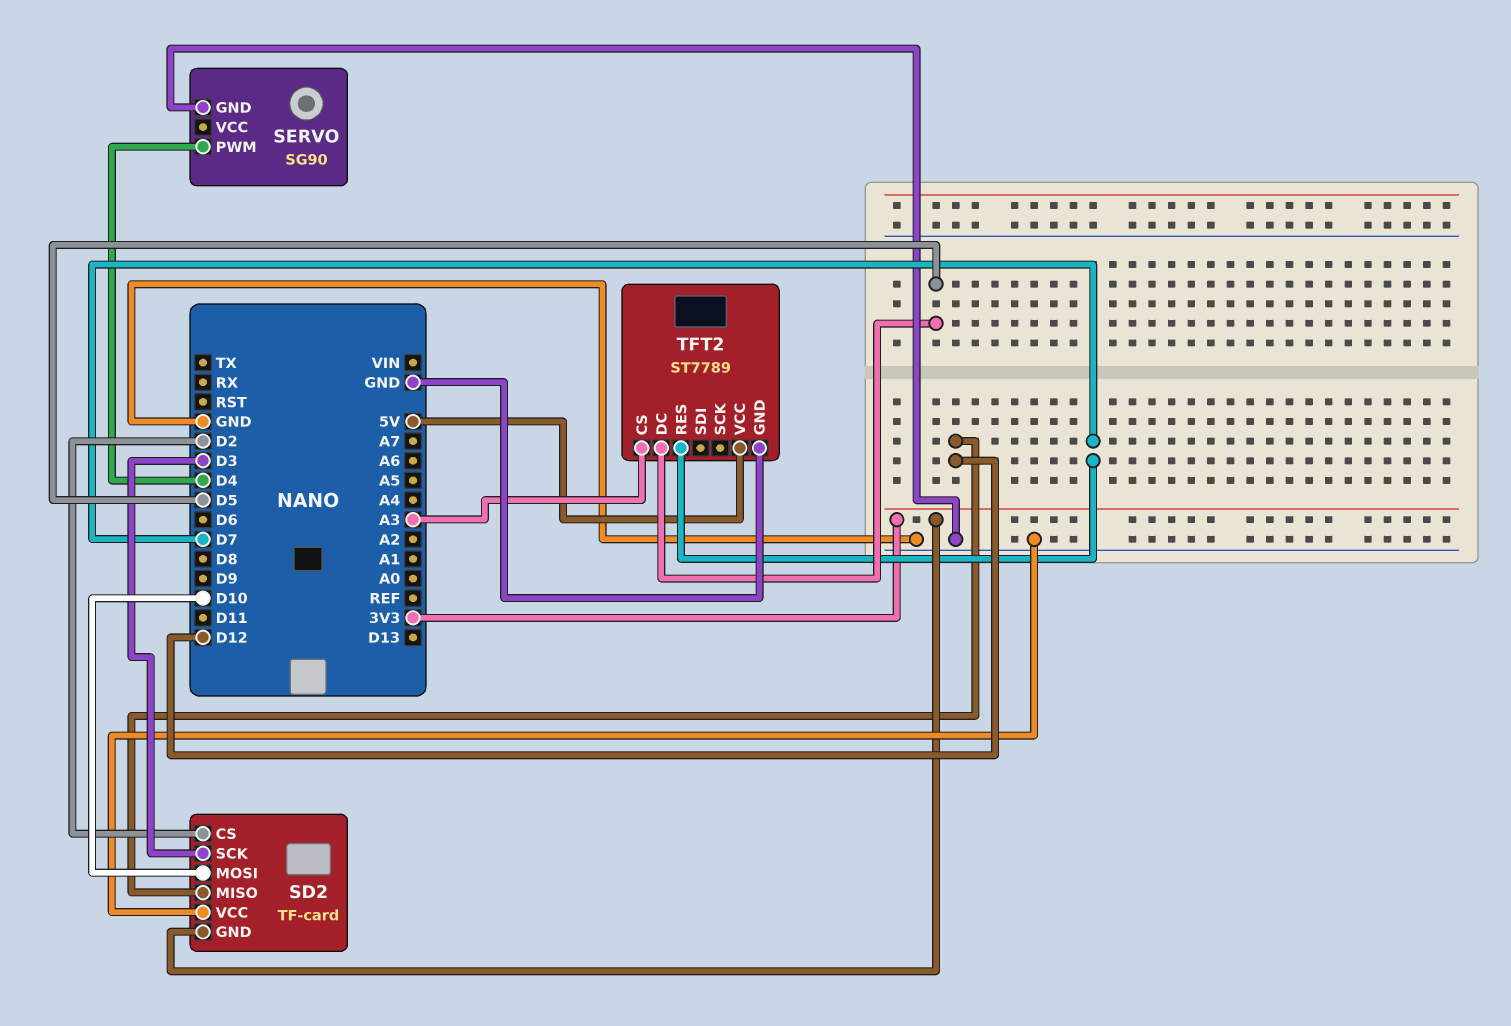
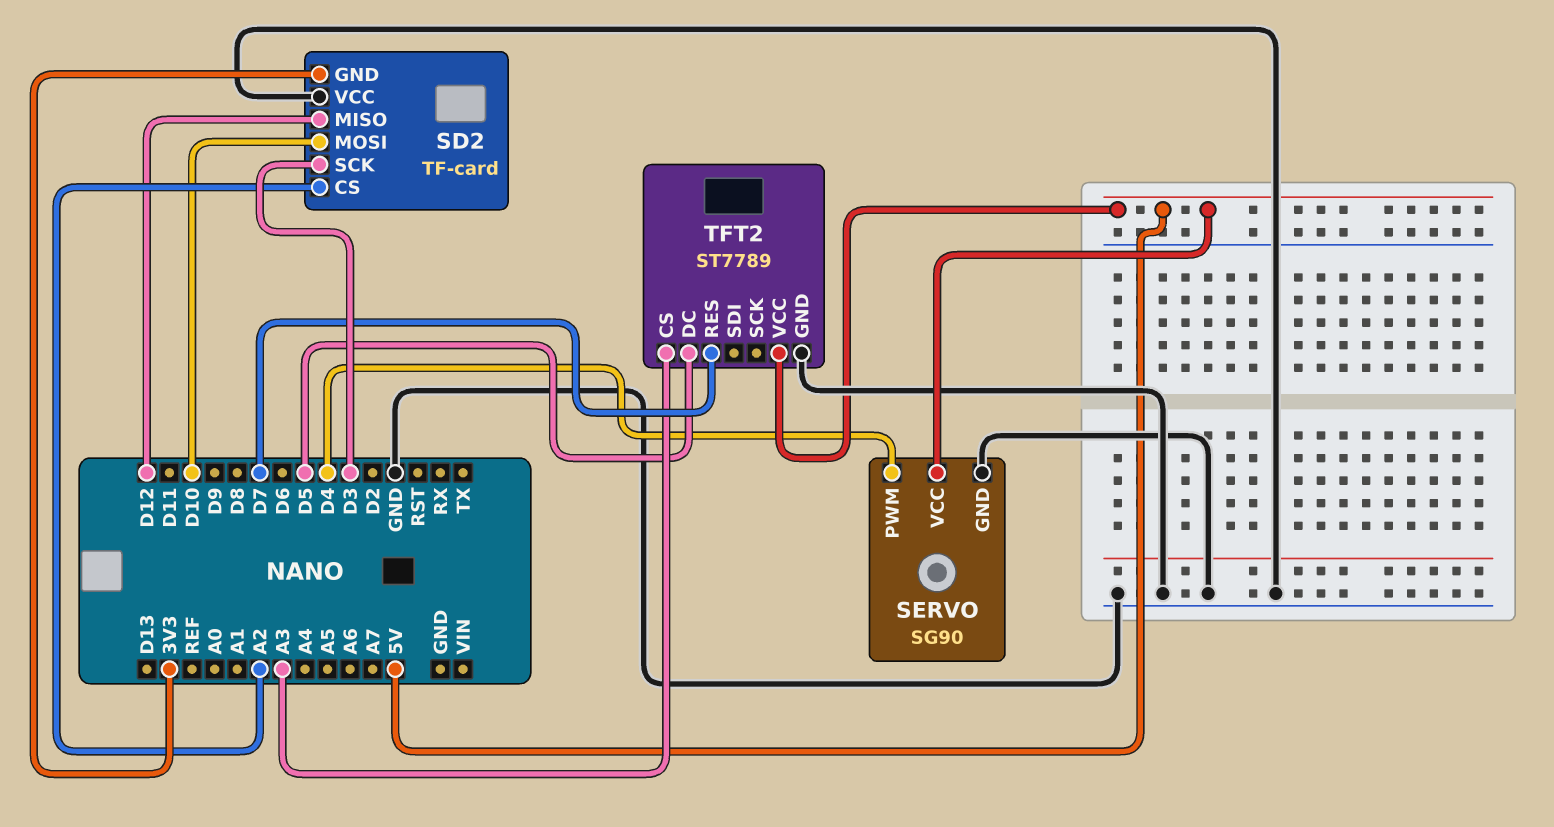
SD2 pin CS: D2 -> A2
SERVO pin VCC: none -> 5V

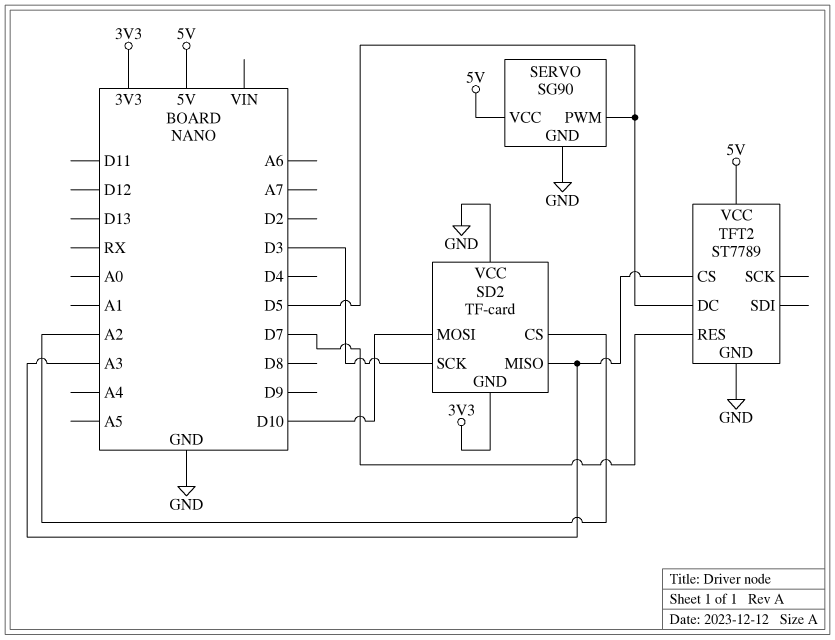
SD2 pin MISO: D12 -> A3
SERVO pin PWM: D4 -> D5

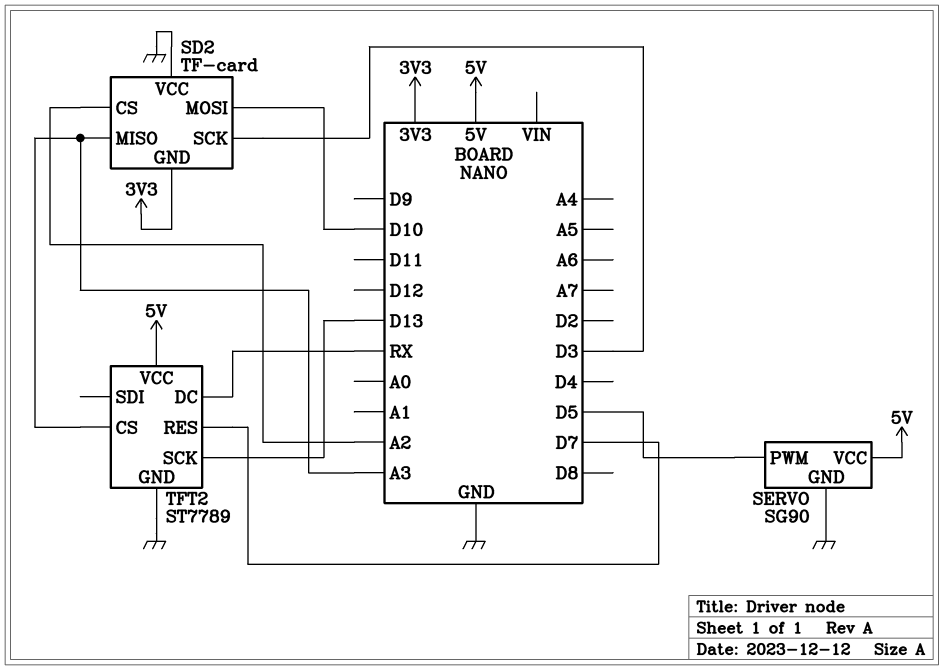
TFT2 pin DC: D5 -> RX
TFT2 pin SCK: none -> D13

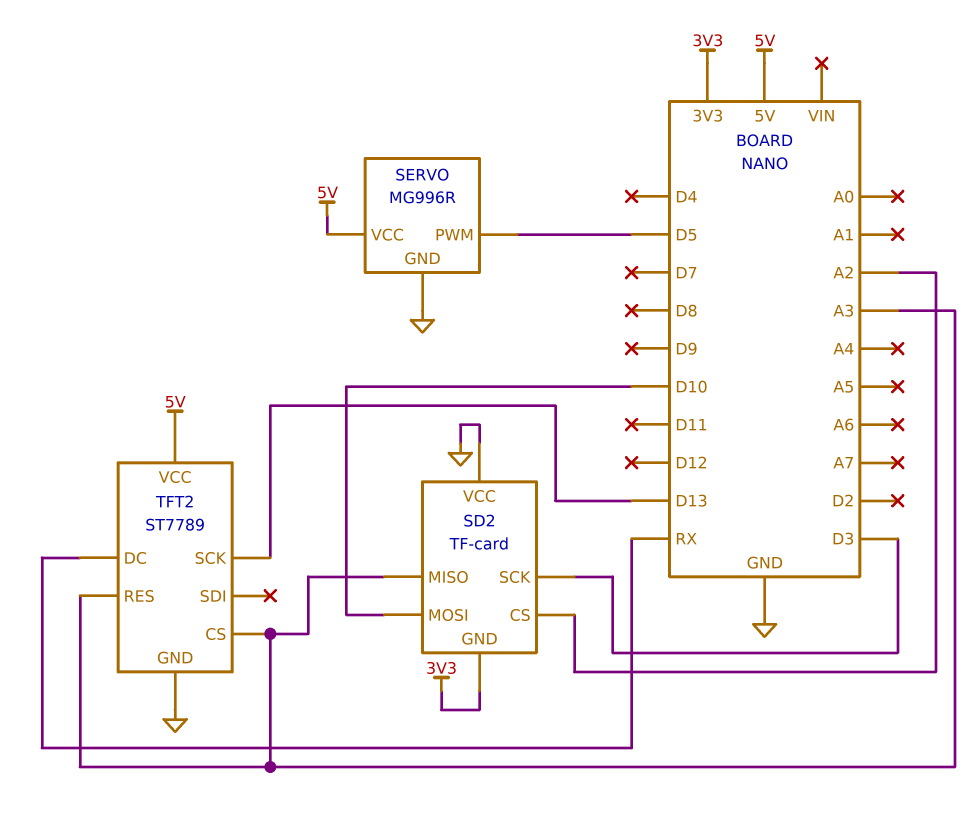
SERVO: SG90 -> MG996R
TFT2 pin RES: D7 -> A3

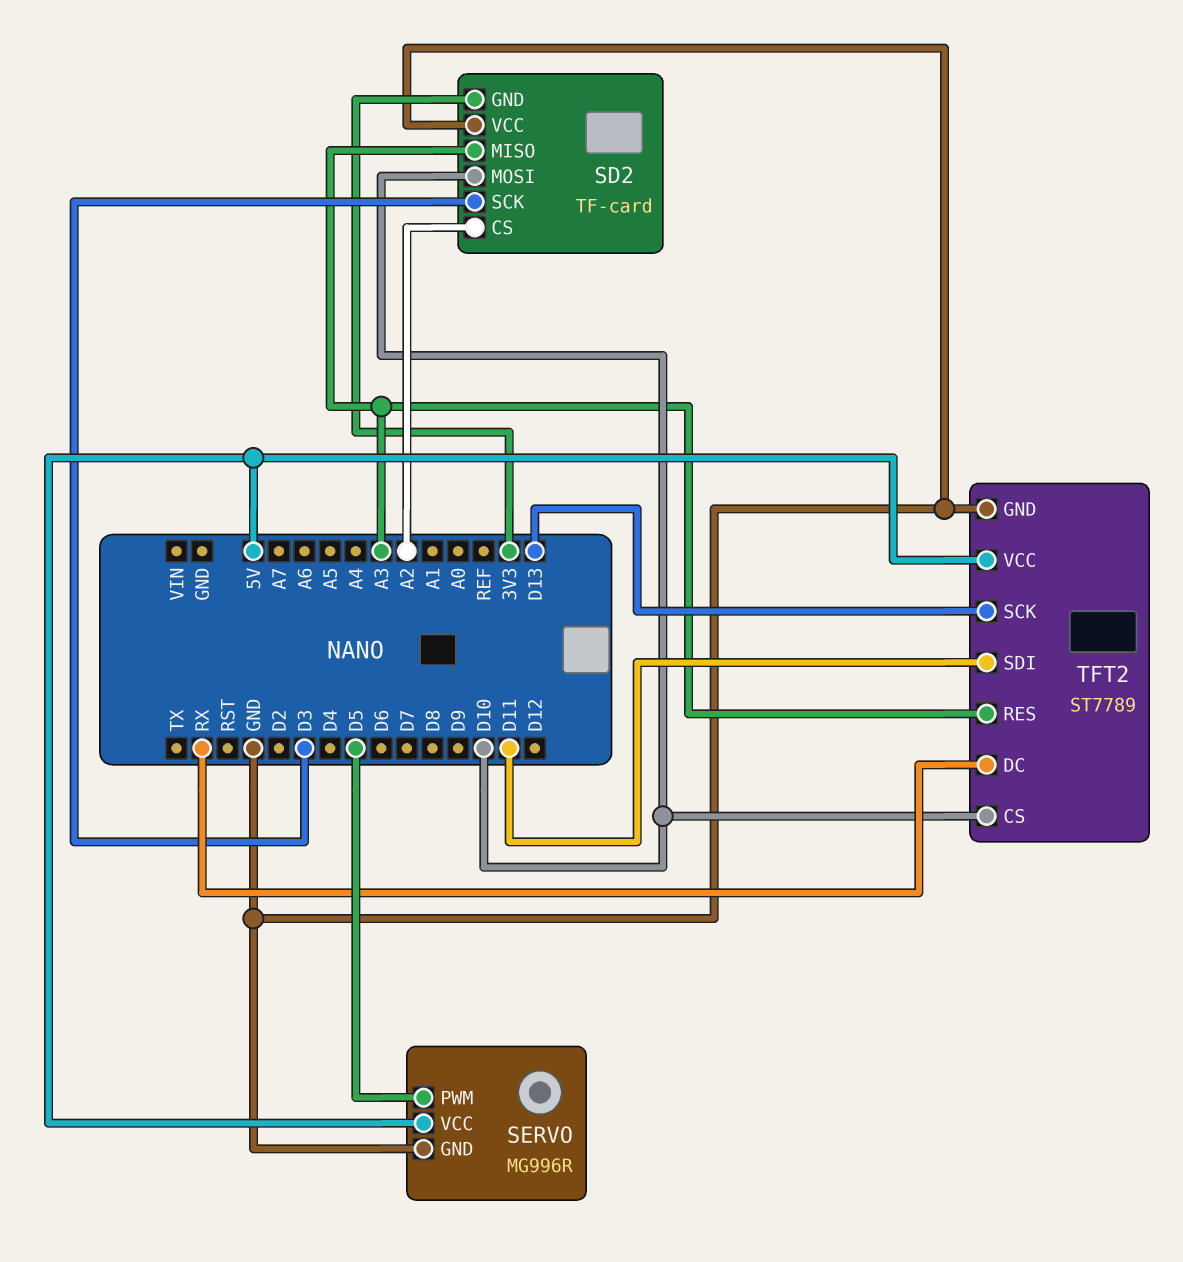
TFT2 pin CS: A3 -> D10
TFT2 pin SDI: none -> D11

